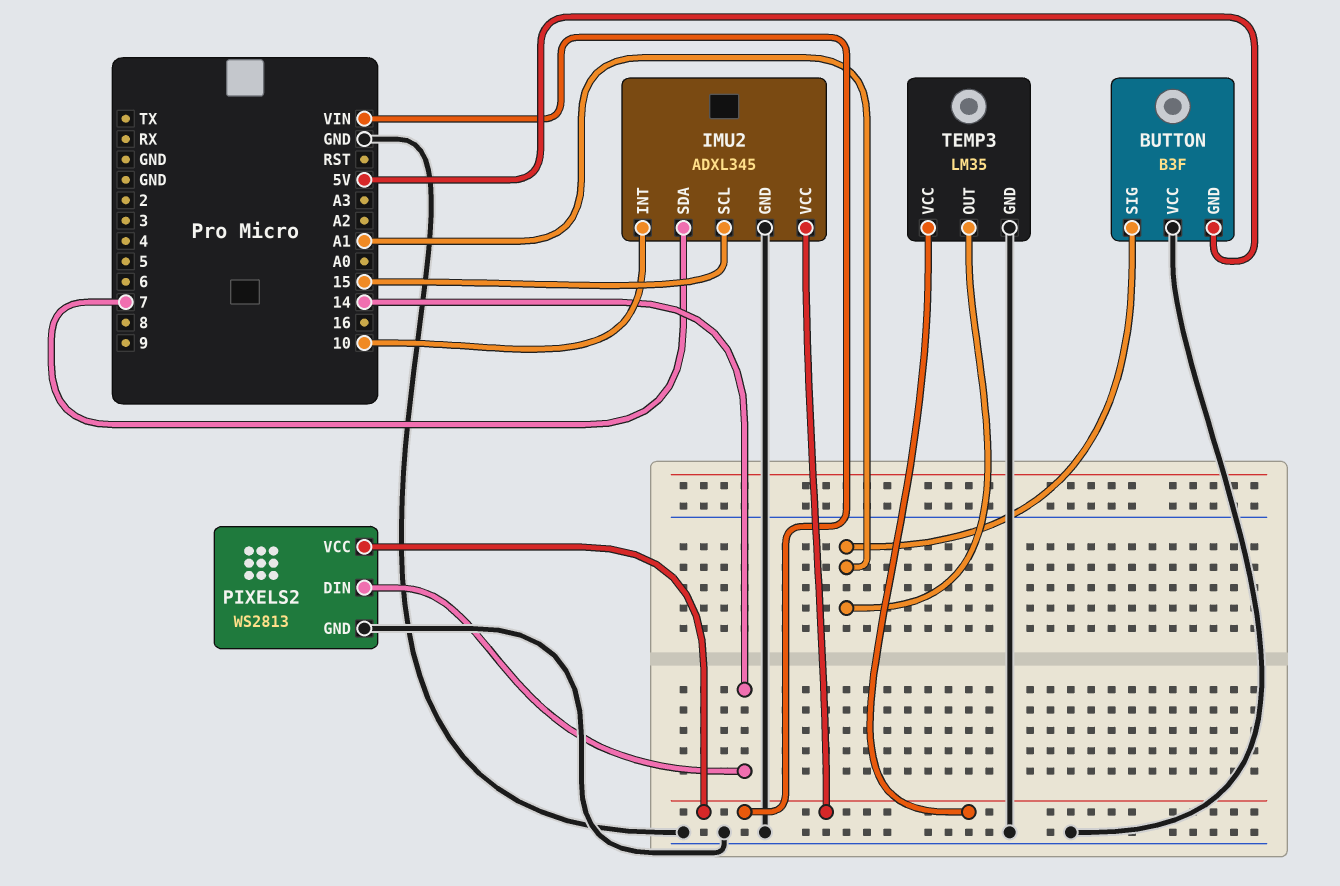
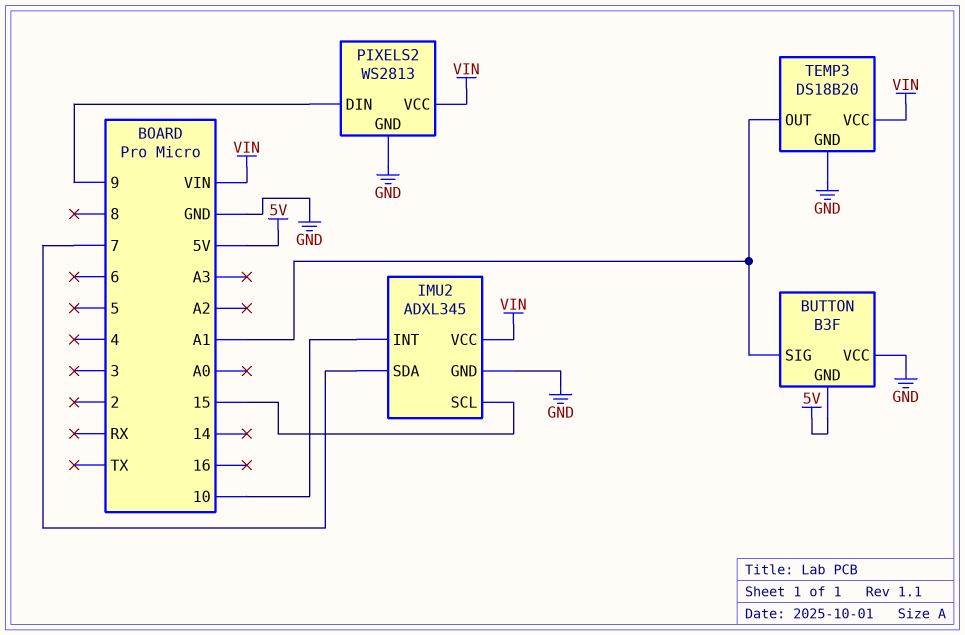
PIXELS2 pin DIN: 14 -> 9
TEMP3: LM35 -> DS18B20

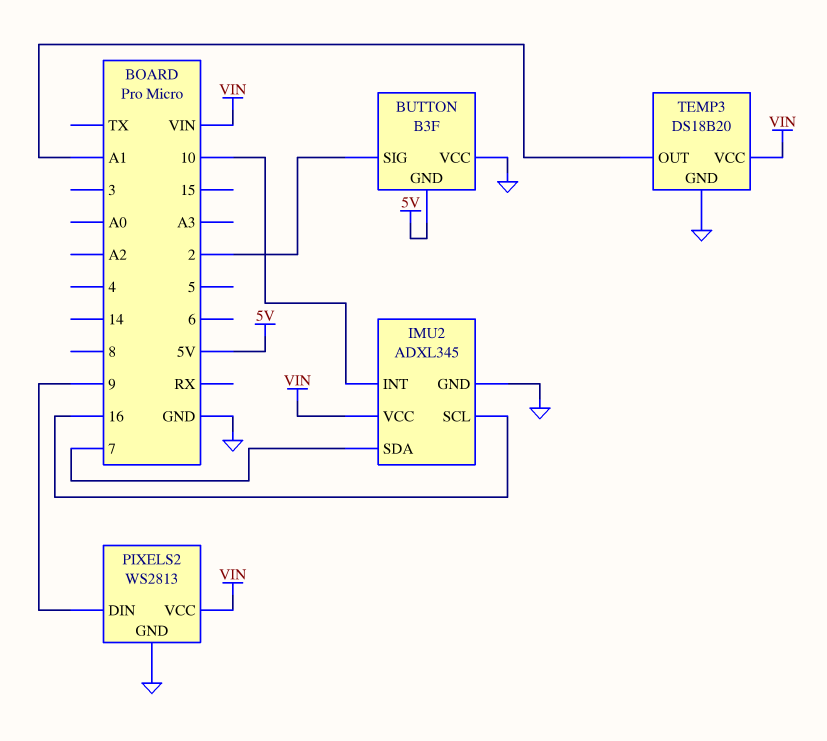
BUTTON pin SIG: A1 -> 2
IMU2 pin SCL: 15 -> 16

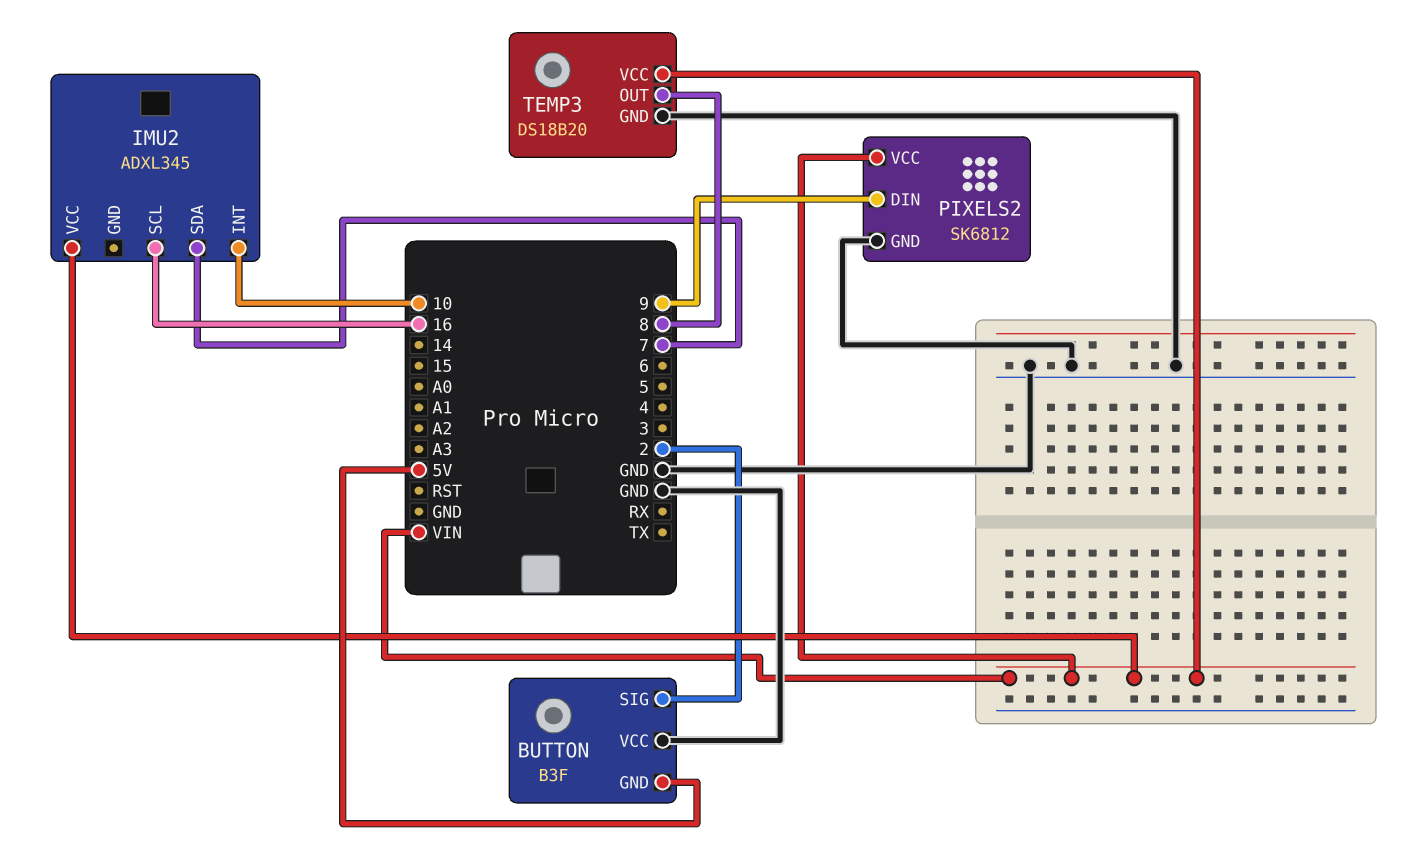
IMU2 pin GND: GND -> none
PIXELS2: WS2813 -> SK6812
TEMP3 pin OUT: A1 -> 8

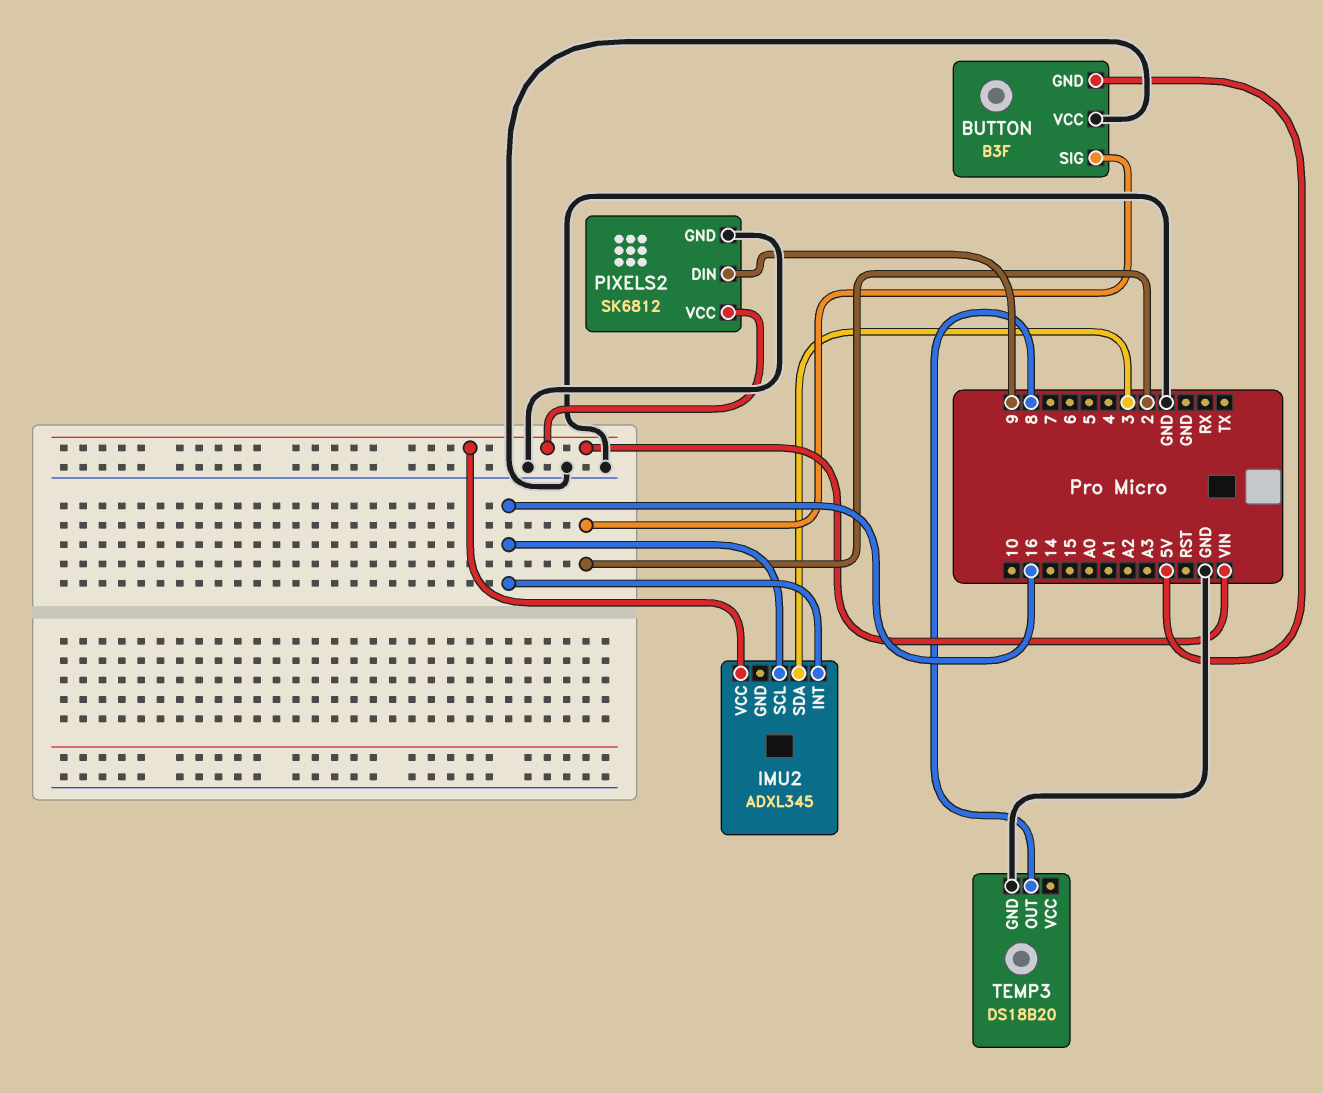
IMU2 pin INT: 10 -> 16
IMU2 pin SDA: 7 -> 3
TEMP3 pin VCC: VIN -> none

